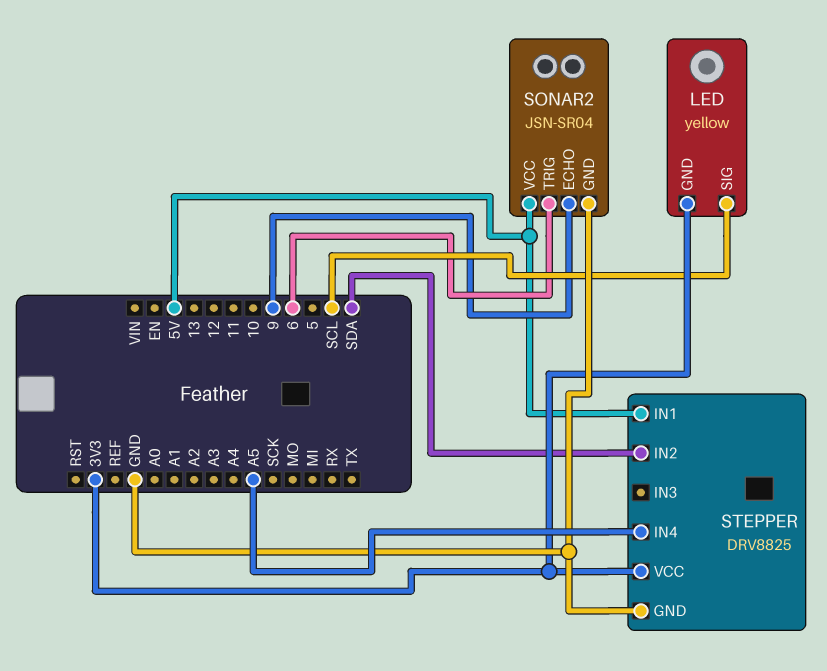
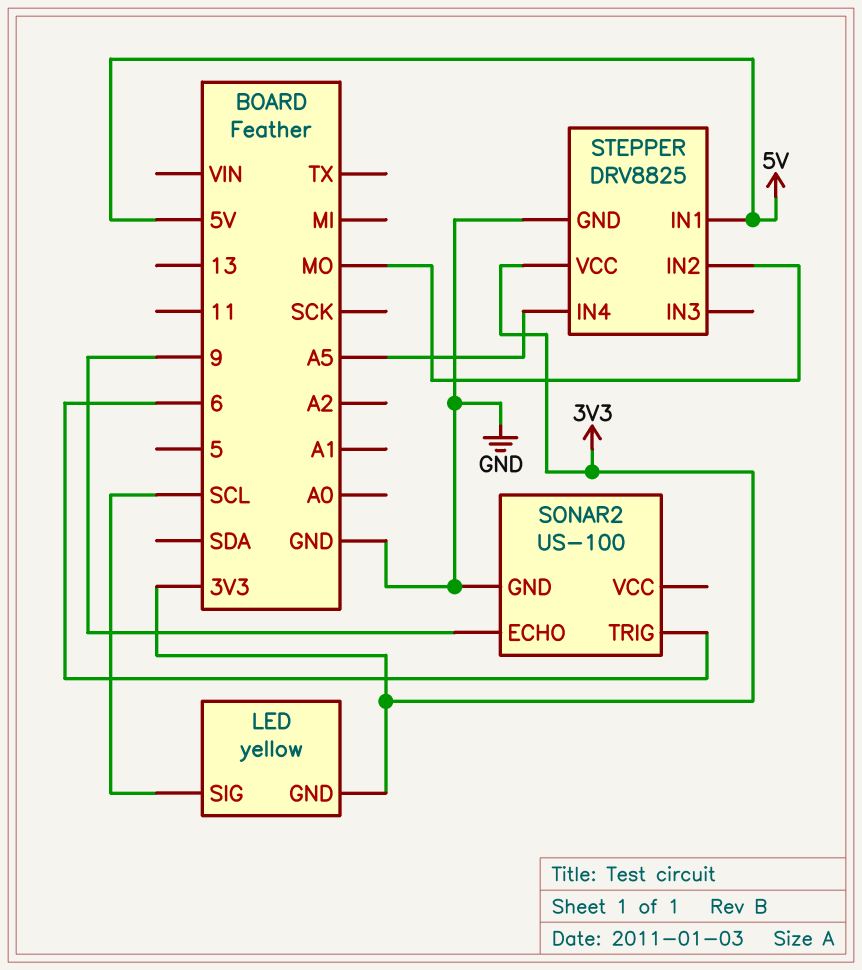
SONAR2: JSN-SR04 -> US-100
SONAR2 pin VCC: 5V -> none
STEPPER pin IN2: SDA -> MO

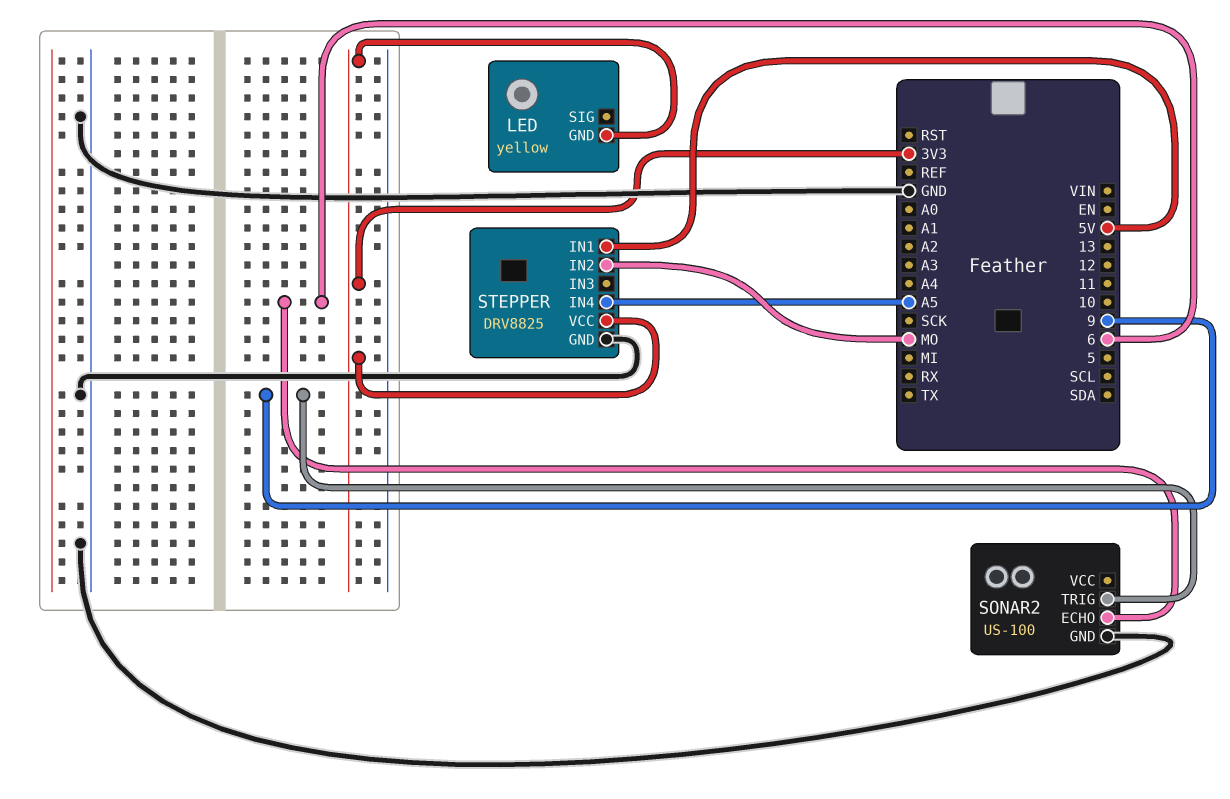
LED pin SIG: SCL -> none
SONAR2 pin ECHO: 9 -> 6
SONAR2 pin TRIG: 6 -> 9

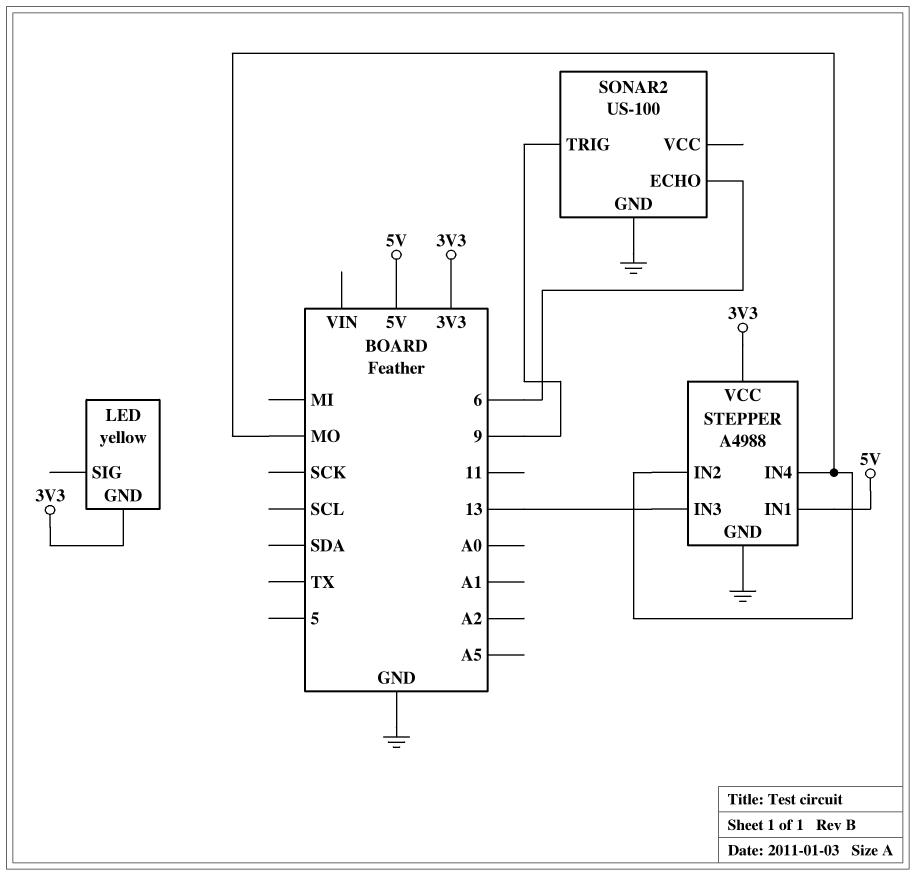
STEPPER: DRV8825 -> A4988
STEPPER pin IN3: none -> 13
STEPPER pin IN4: A5 -> MO

